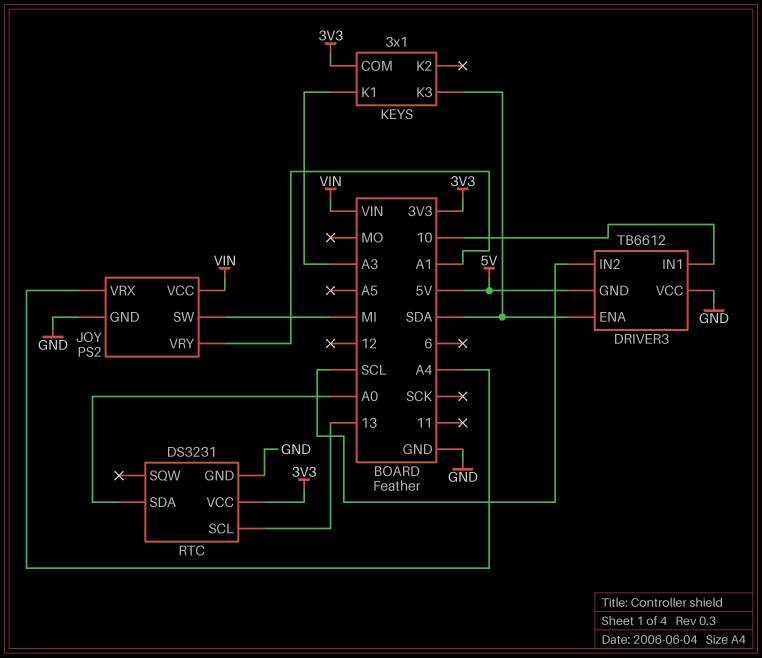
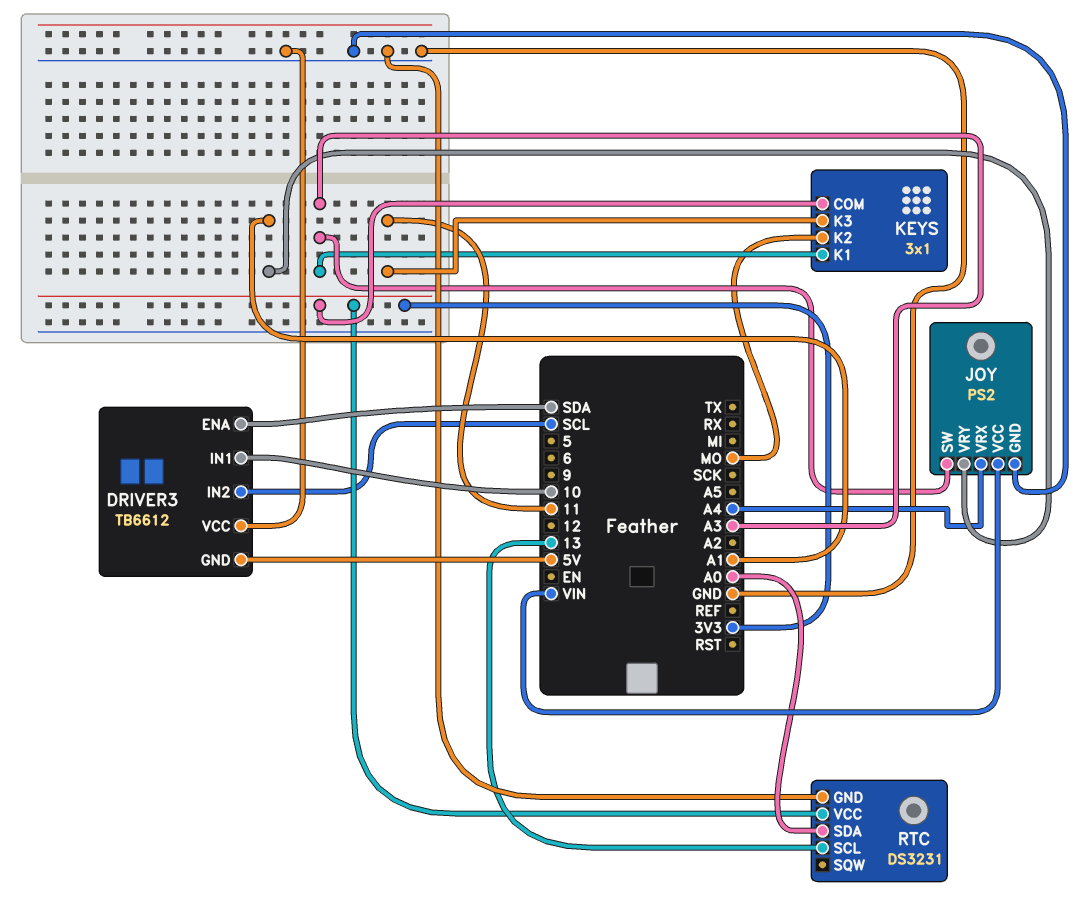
JOY pin SW: MI -> A3
KEYS pin K2: none -> MO
KEYS pin K3: SDA -> 11

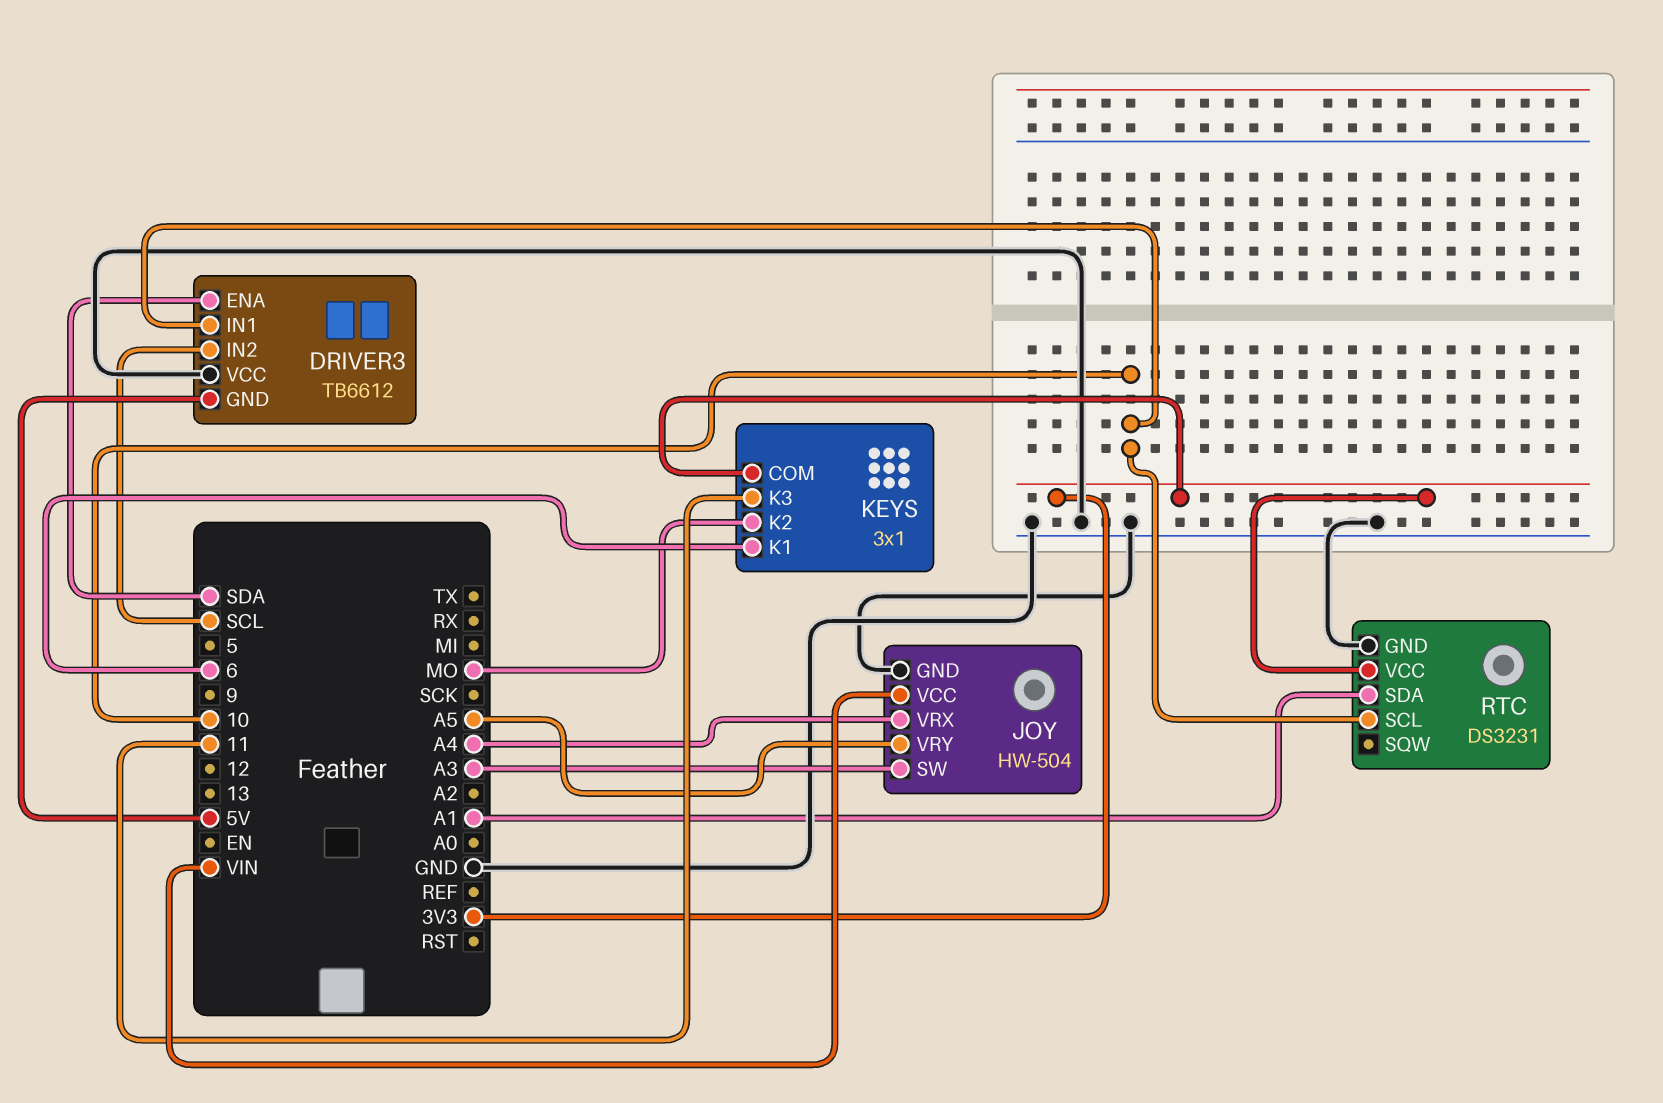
JOY: PS2 -> HW-504
JOY pin VRY: A1 -> A5
KEYS pin K1: A3 -> 6
RTC pin SCL: 13 -> 10
RTC pin SDA: A0 -> A1

